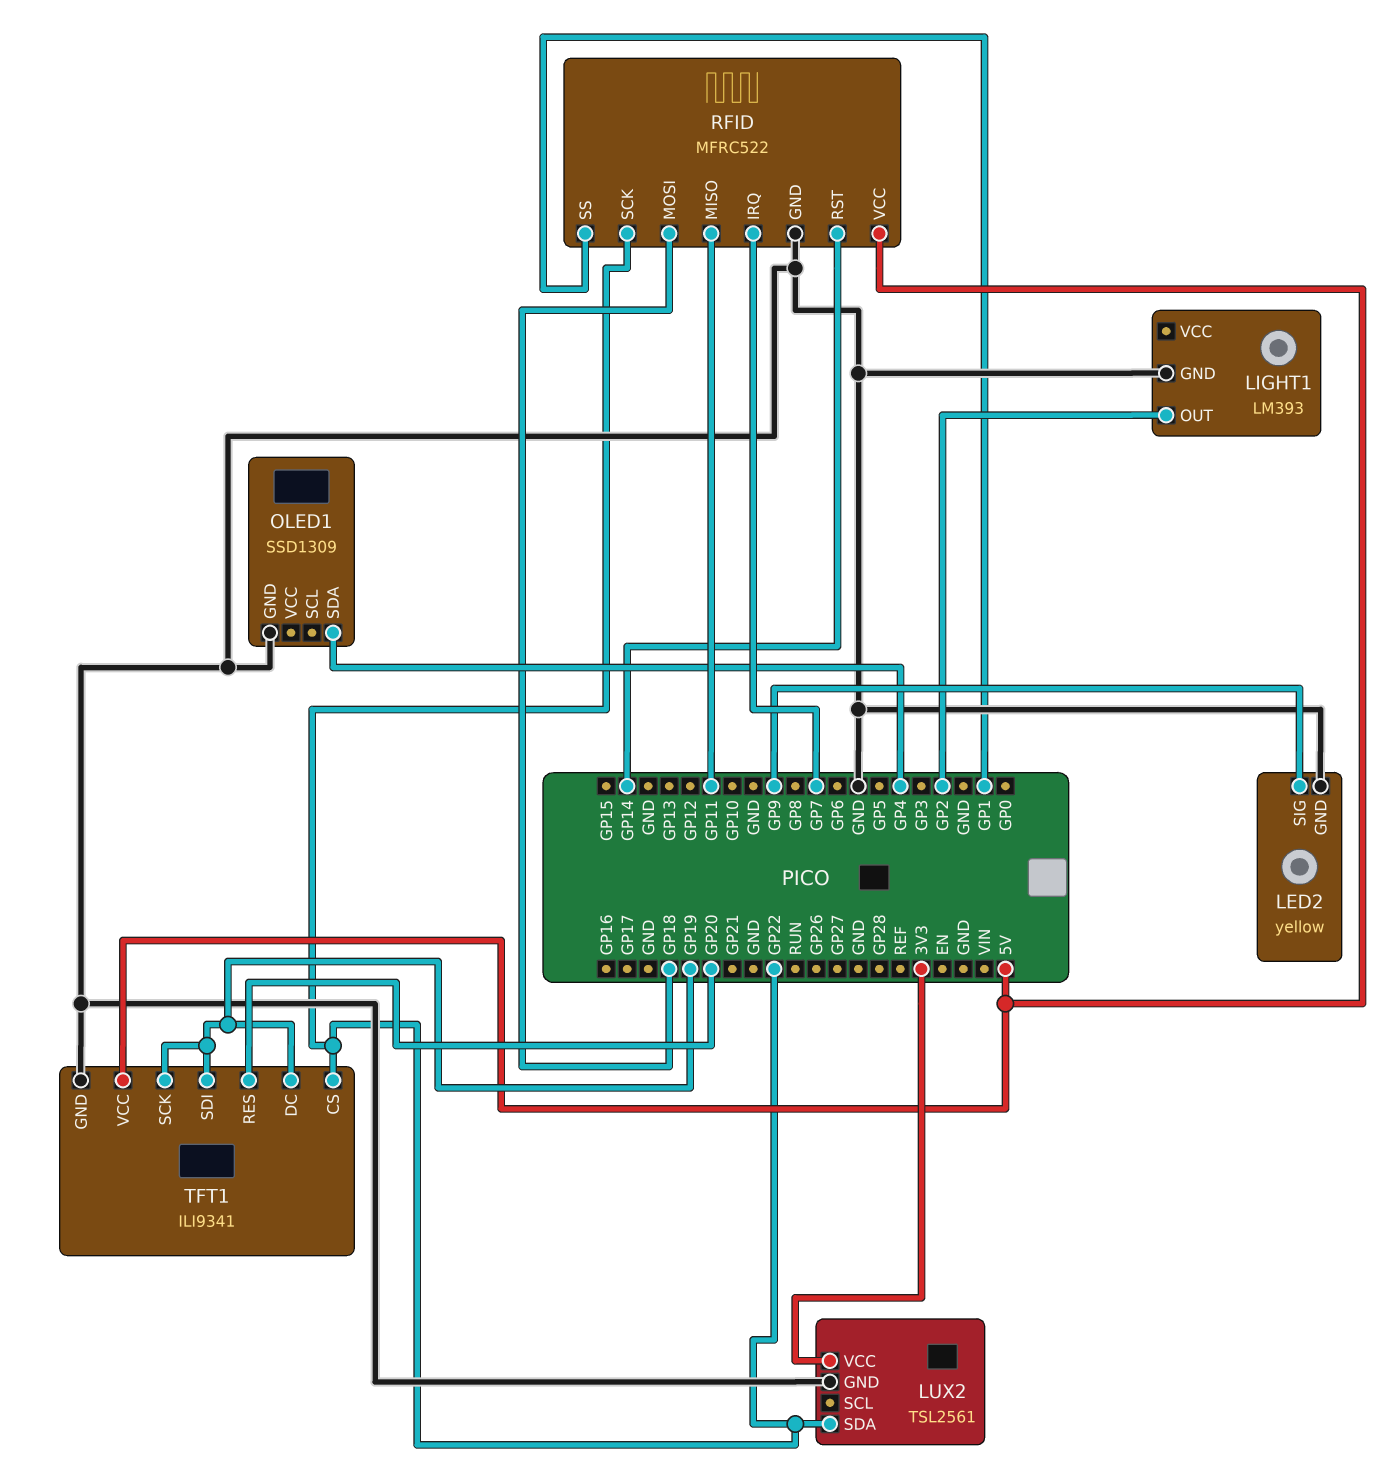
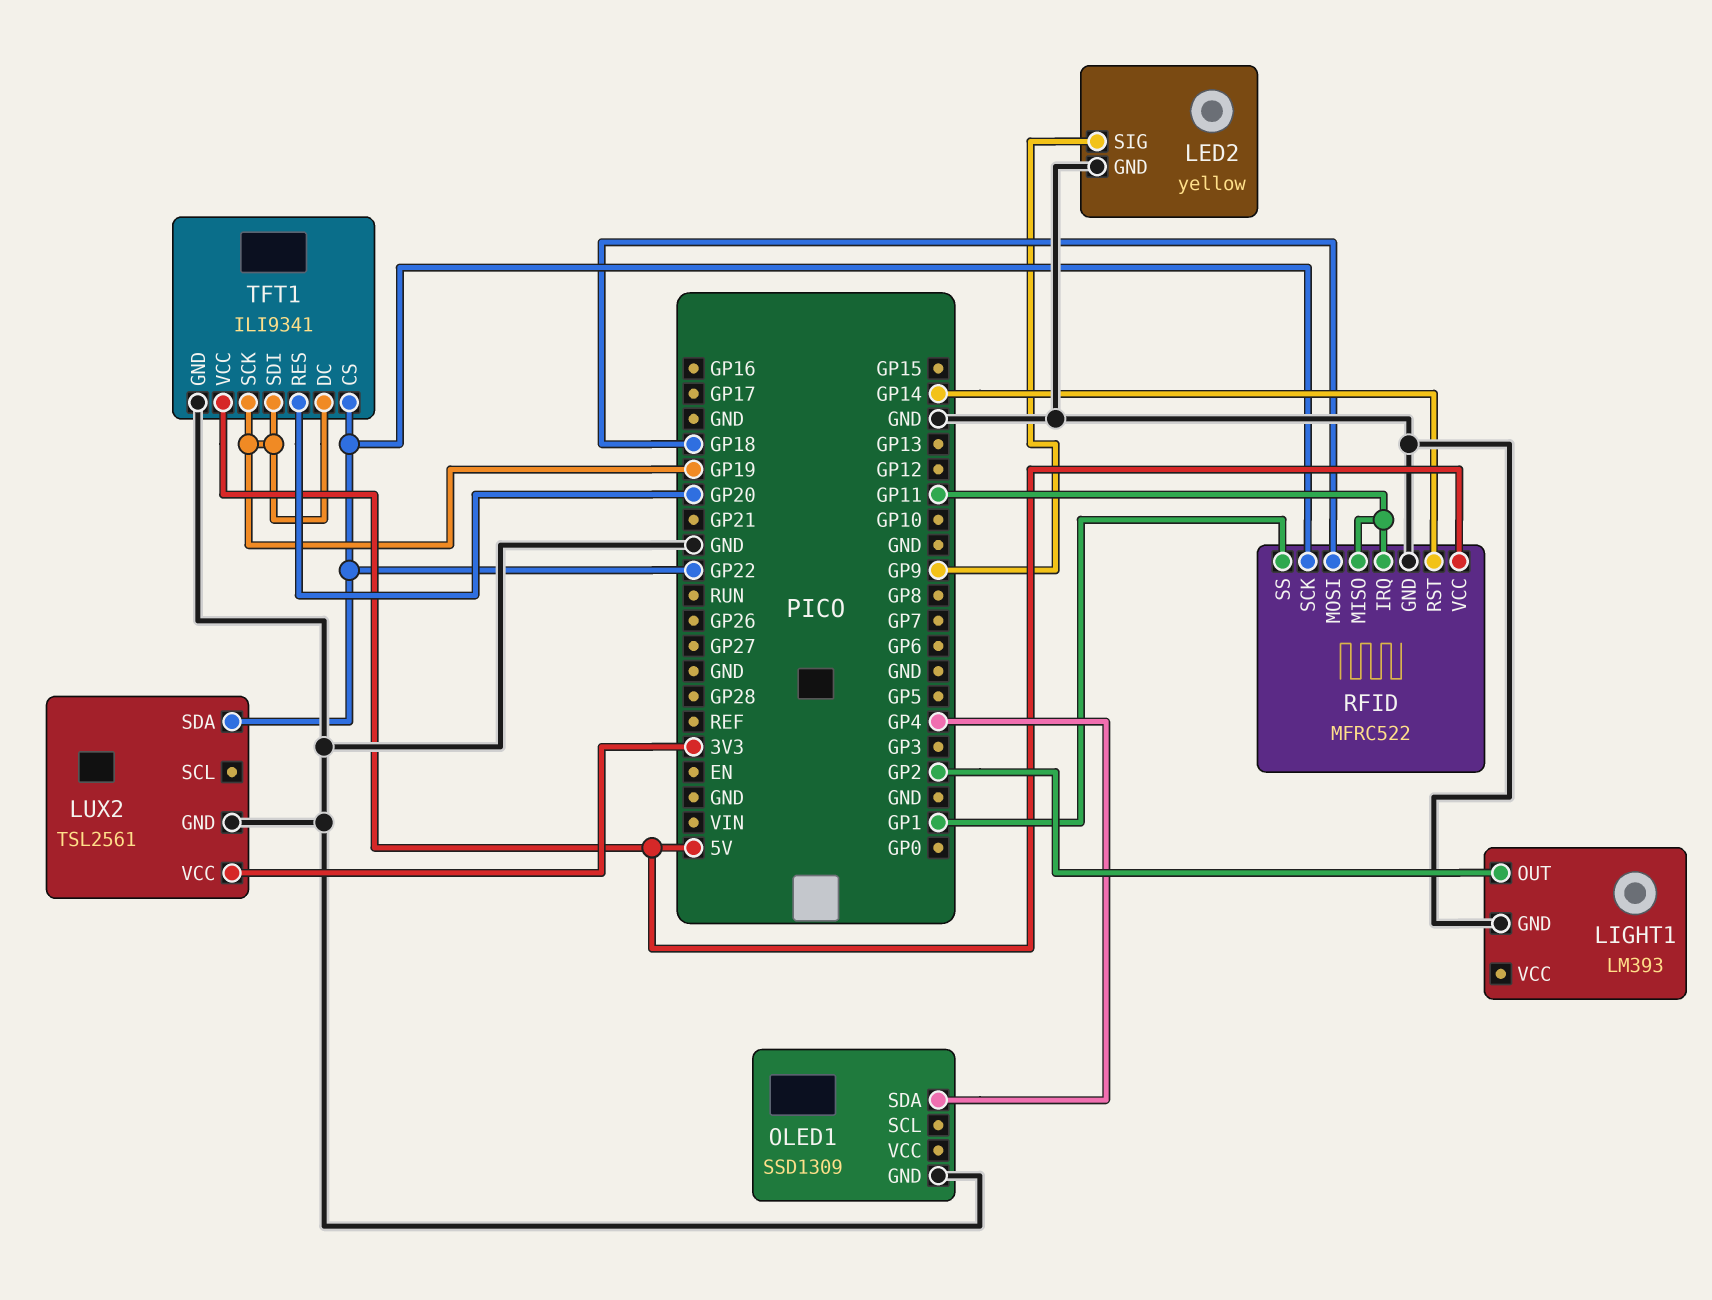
RFID pin IRQ: GP7 -> GP11

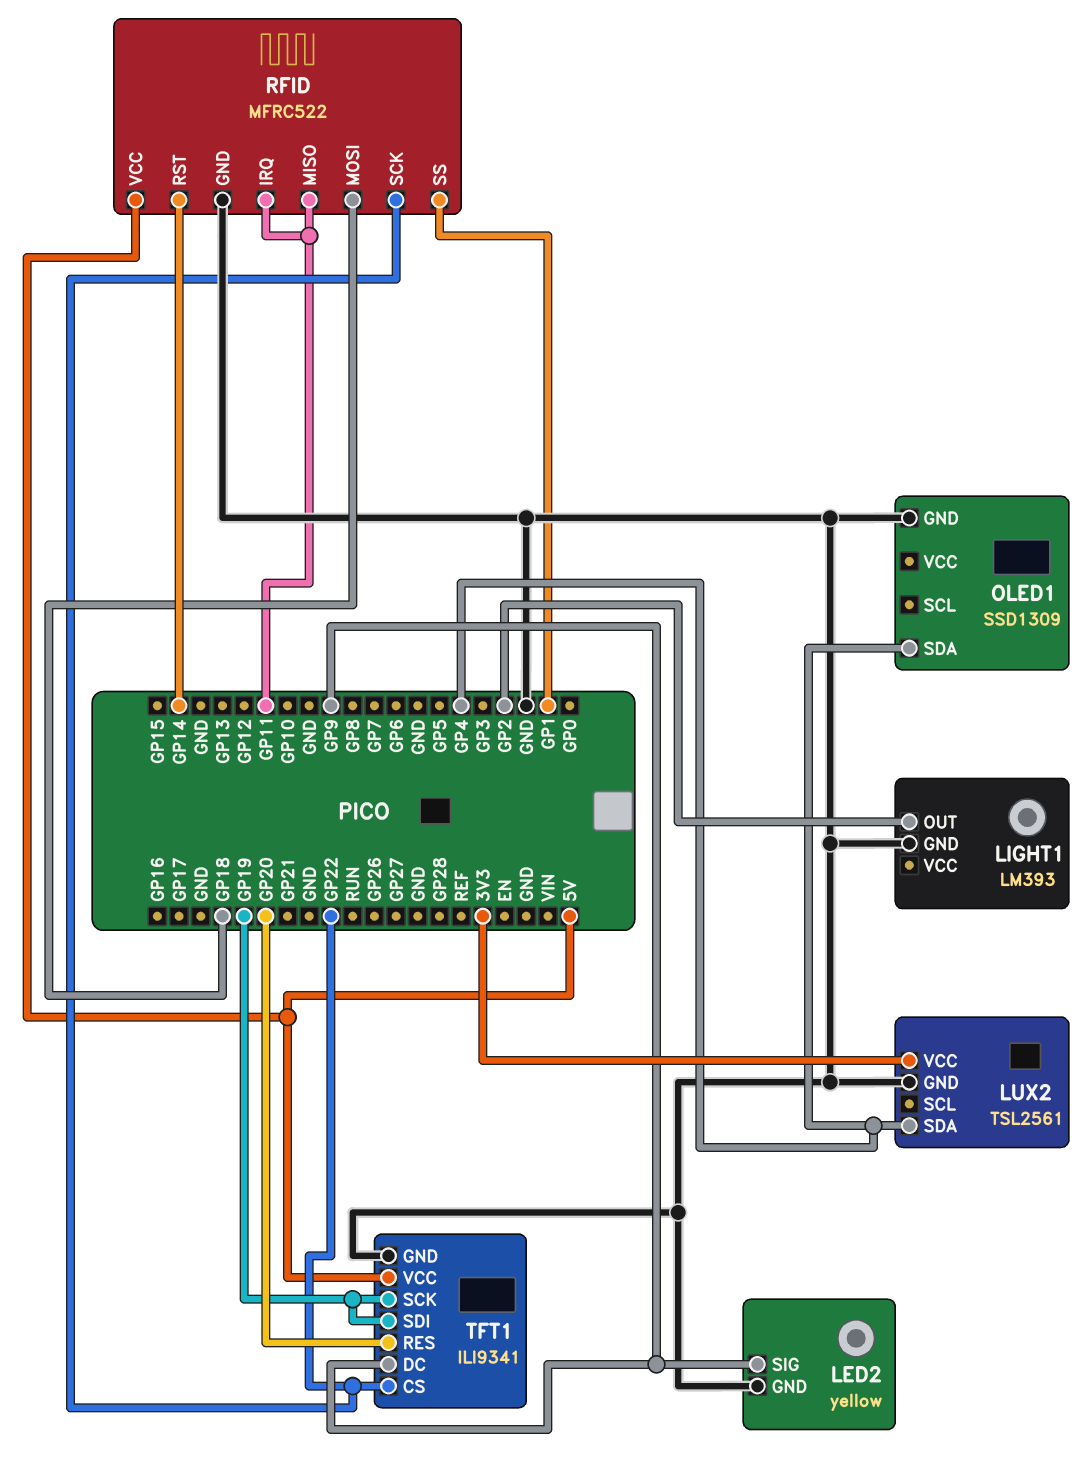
LUX2 pin SDA: GP22 -> GP4
TFT1 pin DC: GP19 -> GP9

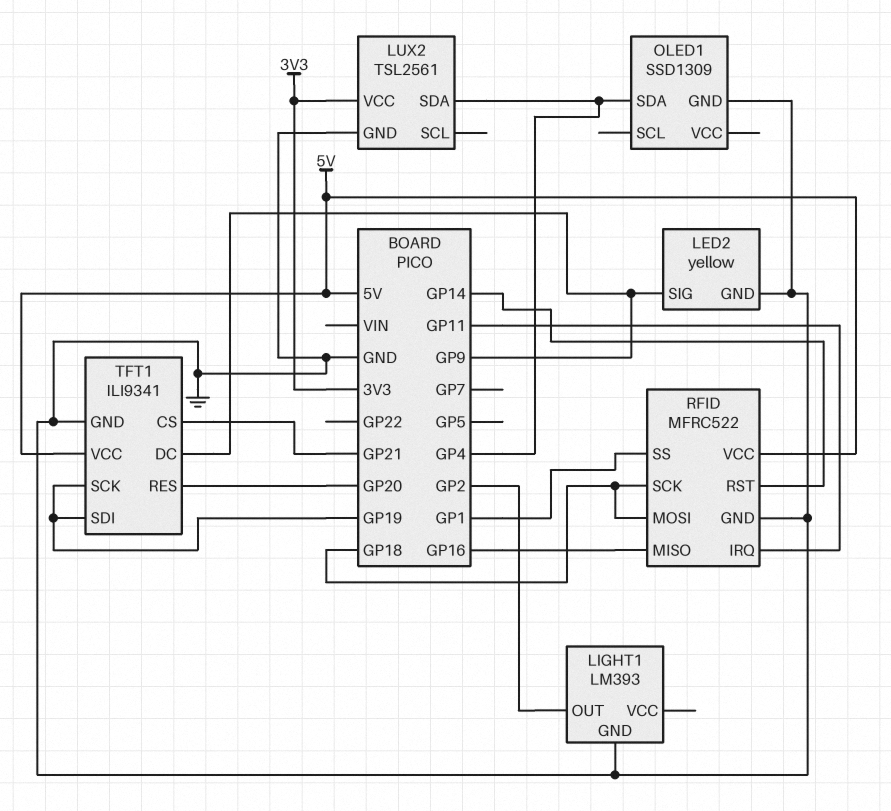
RFID pin MISO: GP11 -> GP16
RFID pin SCK: GP22 -> GP18
TFT1 pin CS: GP22 -> GP21

